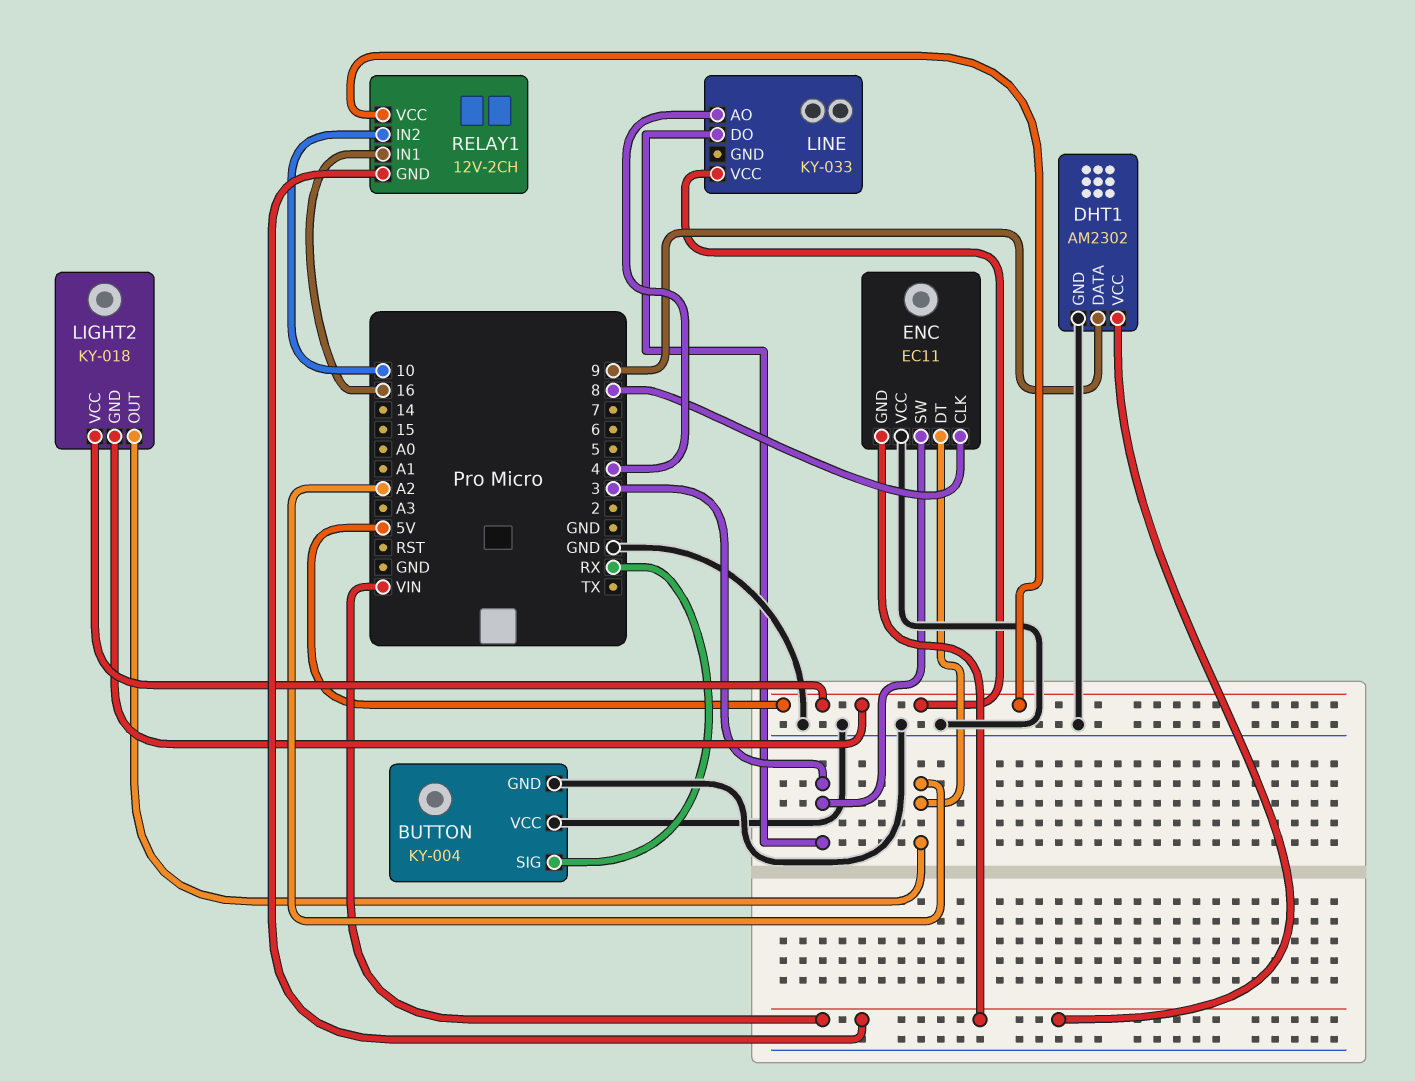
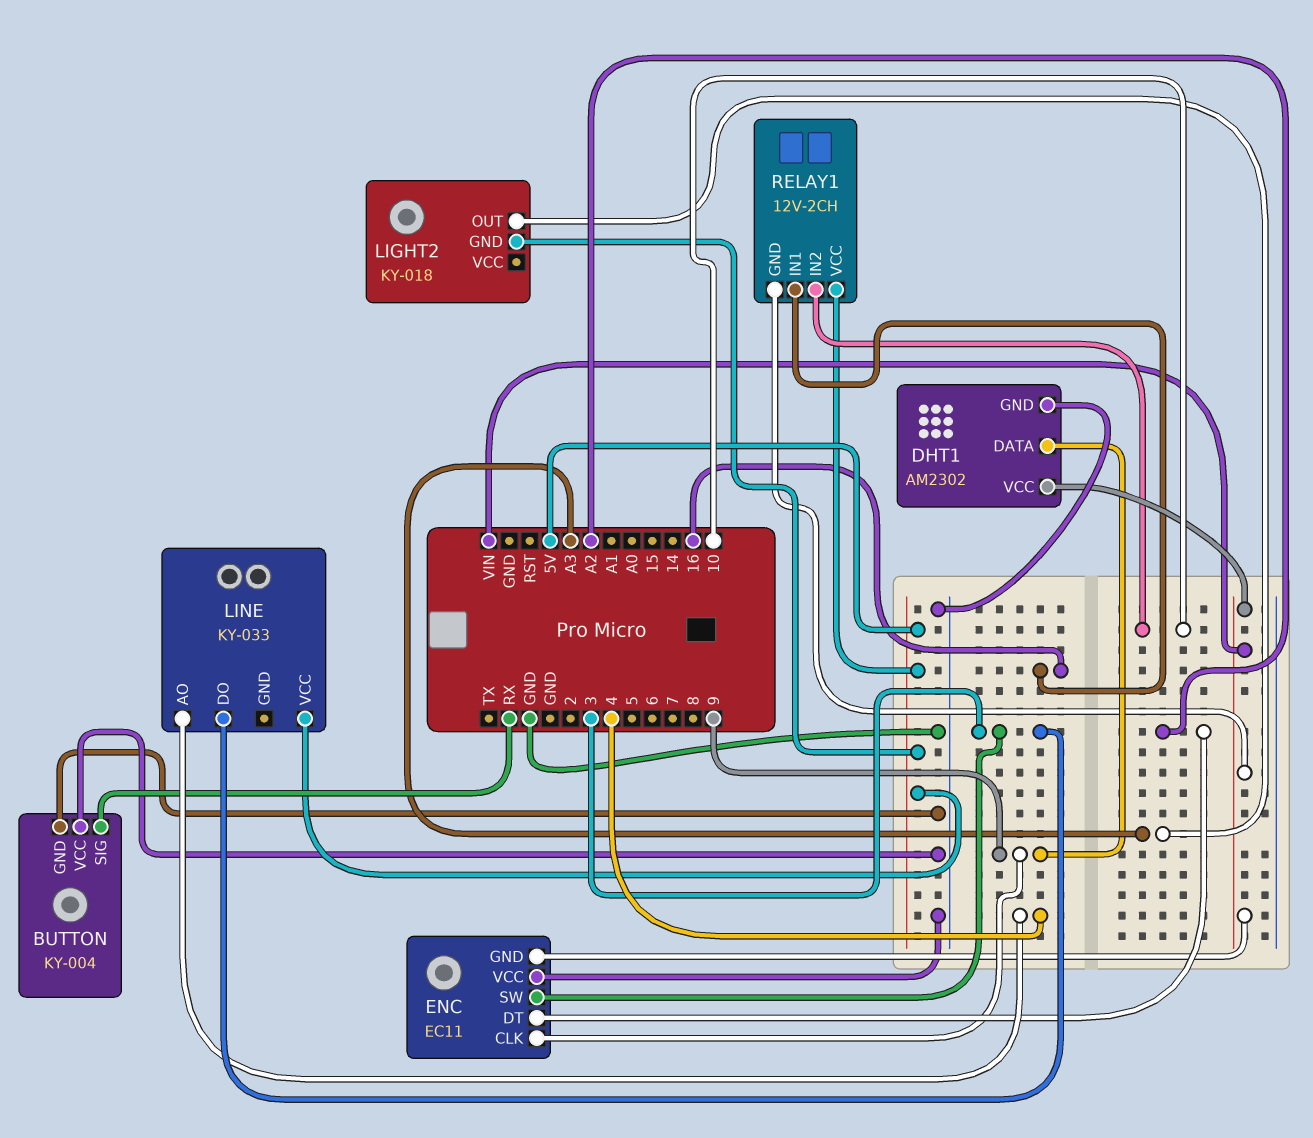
ENC pin CLK: 8 -> 9
LIGHT2 pin OUT: A2 -> A3
LIGHT2 pin VCC: 5V -> none

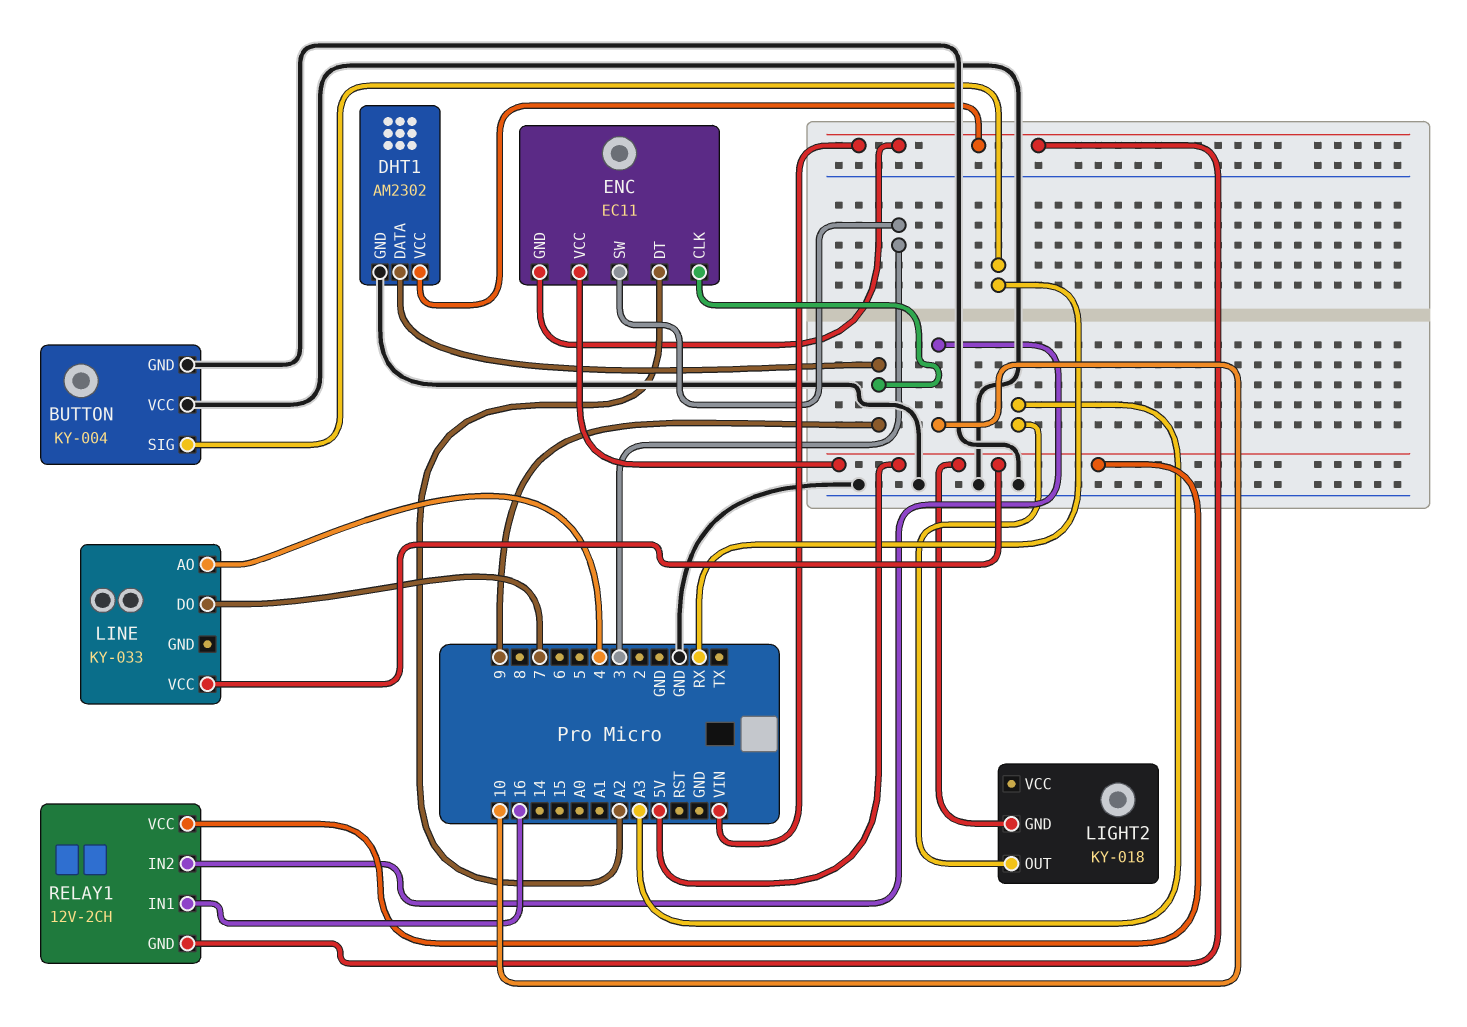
ENC pin VCC: GND -> 5V
LINE pin DO: 3 -> 7

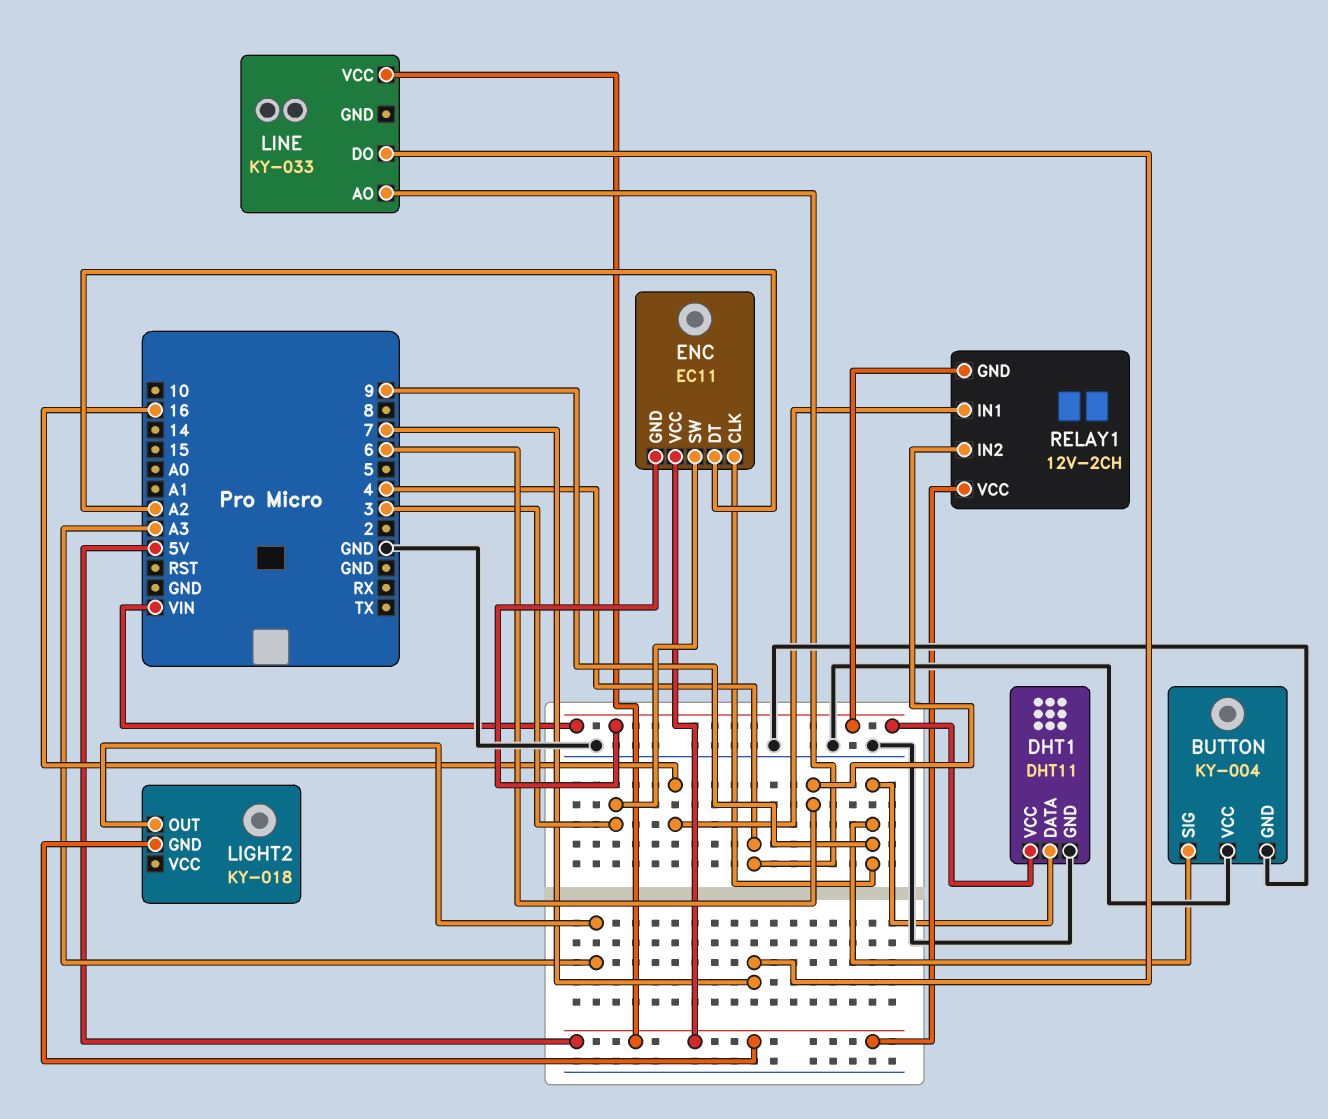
BUTTON pin SIG: RX -> 9
DHT1: AM2302 -> DHT11
RELAY1 pin IN2: 10 -> 6

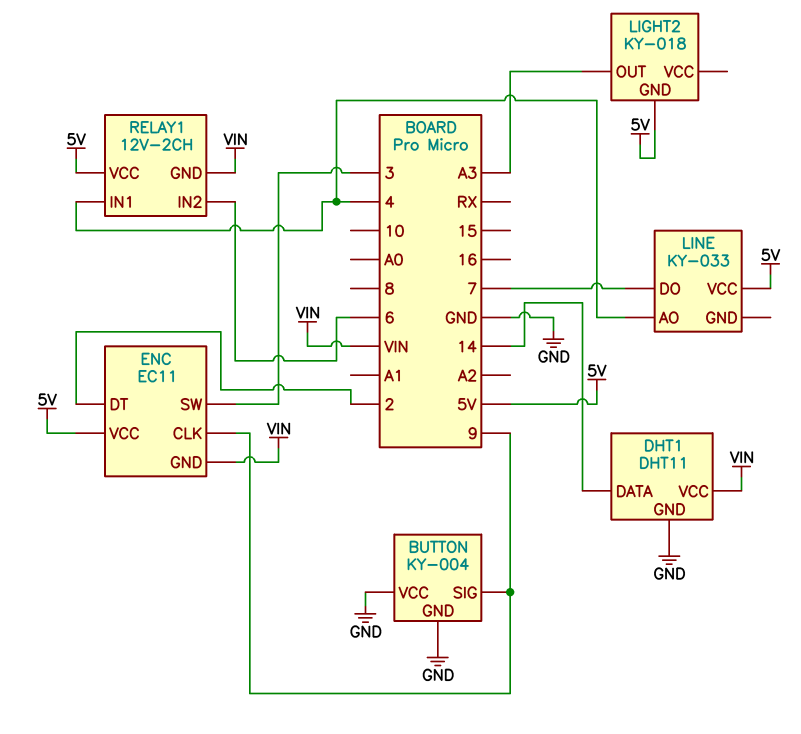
DHT1 pin DATA: 9 -> 14
ENC pin DT: A2 -> 2
RELAY1 pin IN1: 16 -> 4

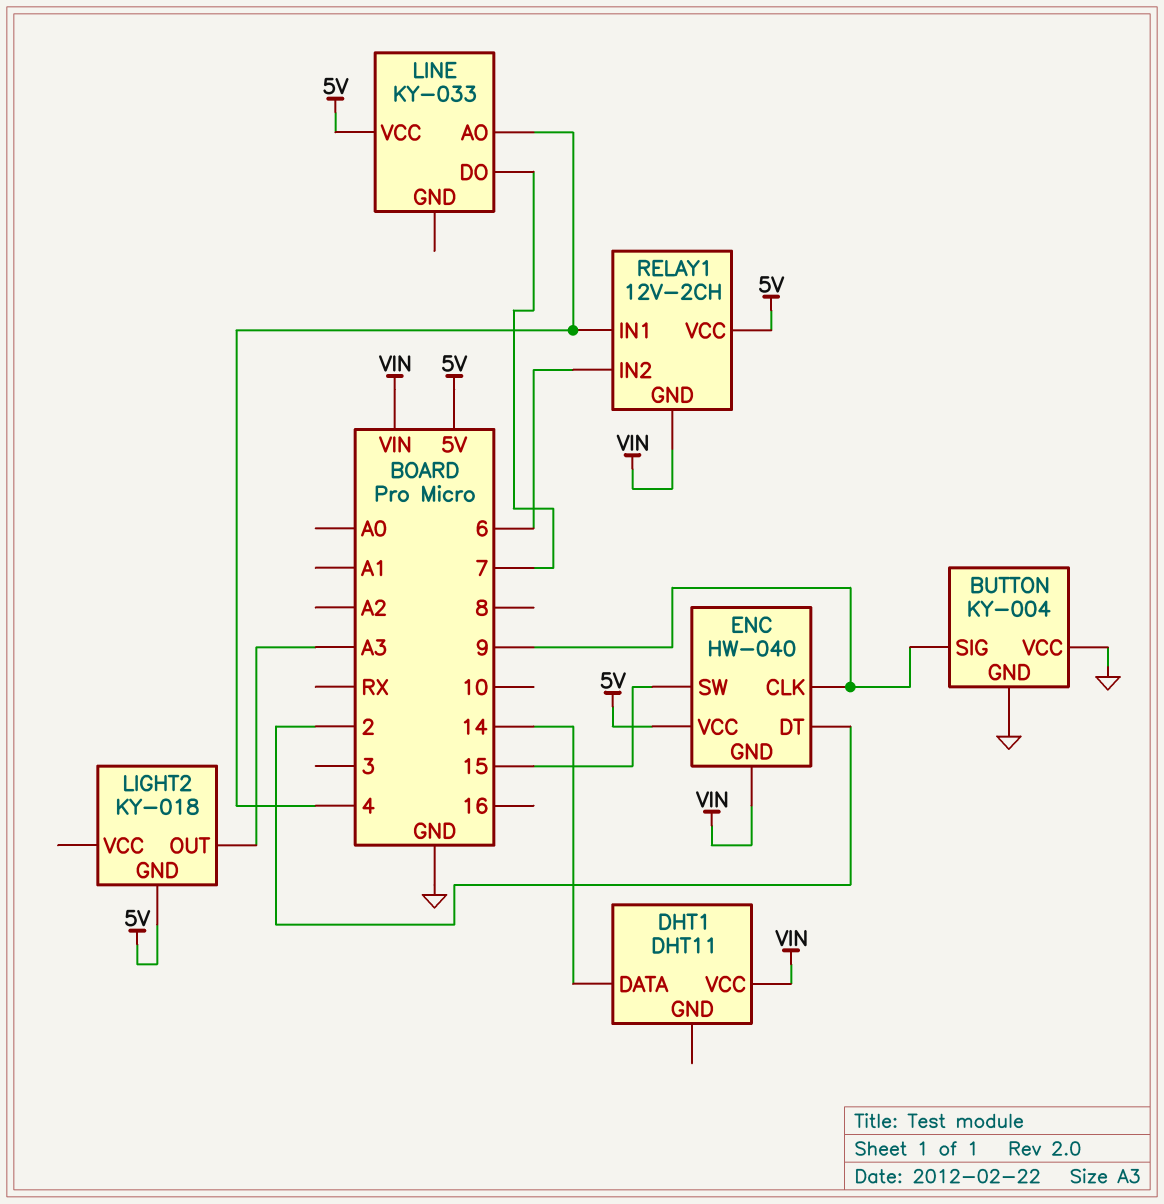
DHT1 pin GND: GND -> none
ENC: EC11 -> HW-040
ENC pin SW: 3 -> 15

